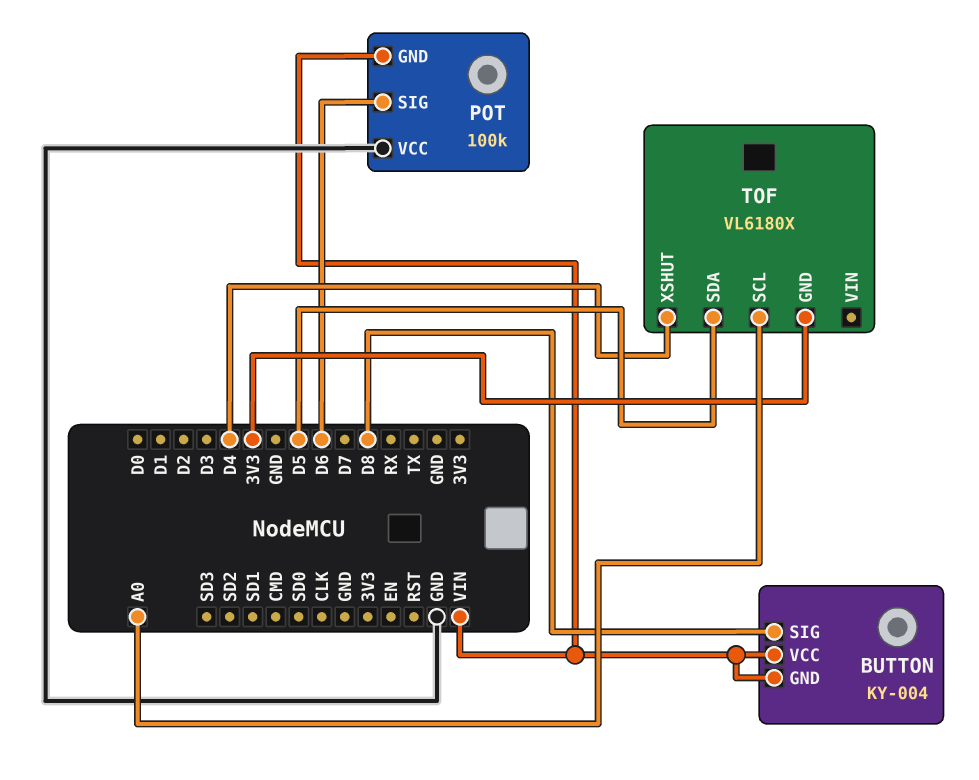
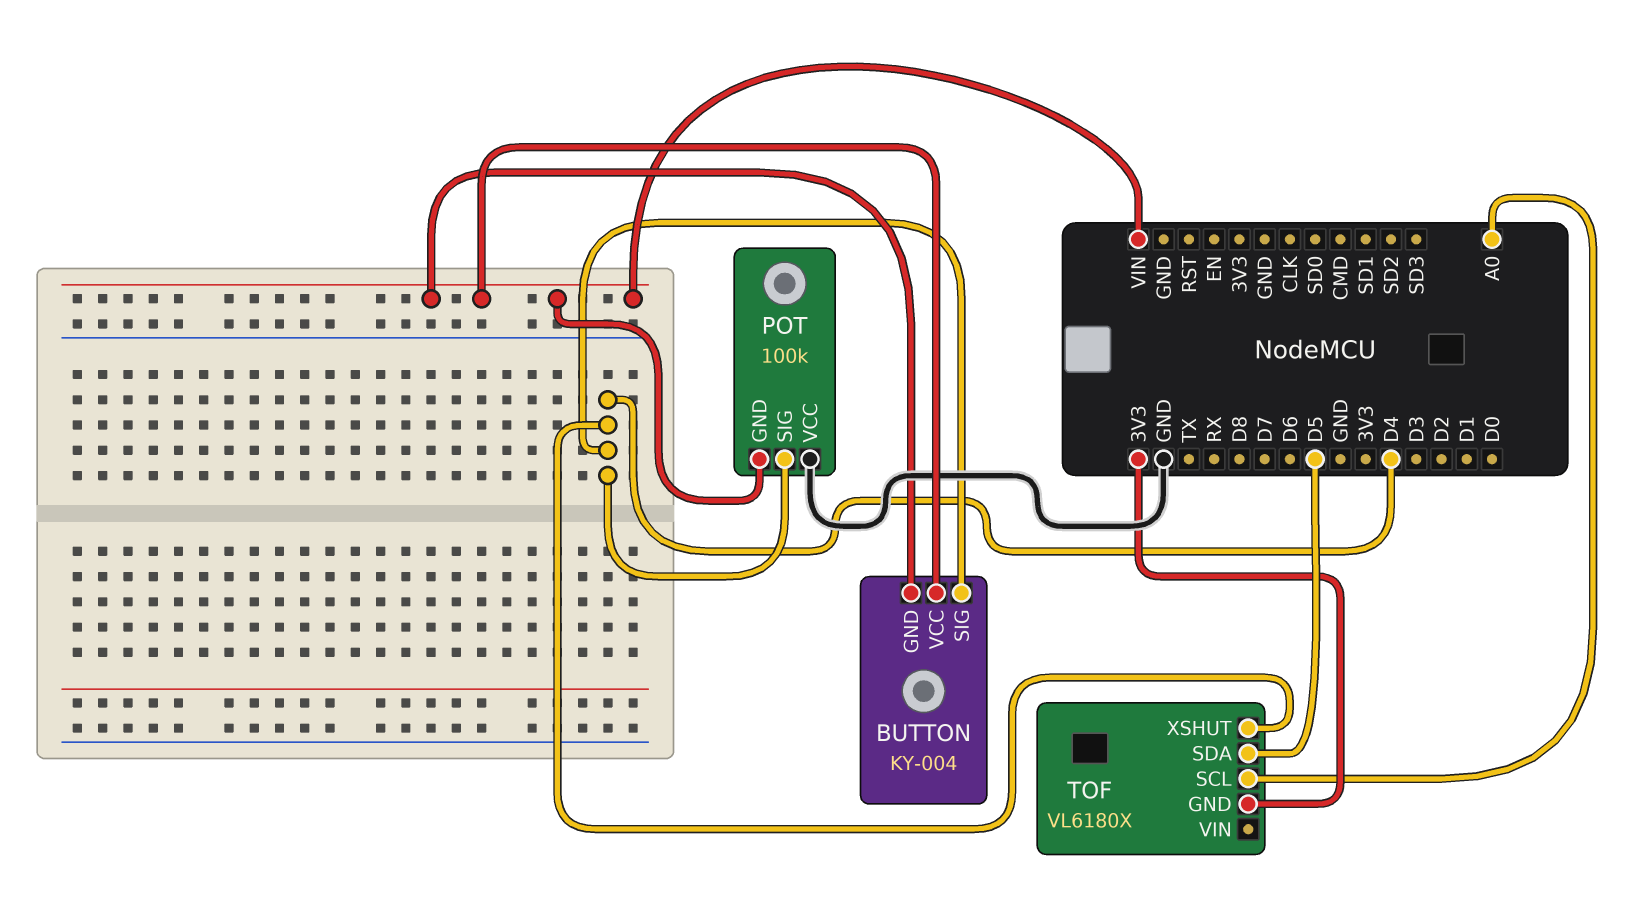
BUTTON pin SIG: D8 -> D4
POT pin SIG: D6 -> D4

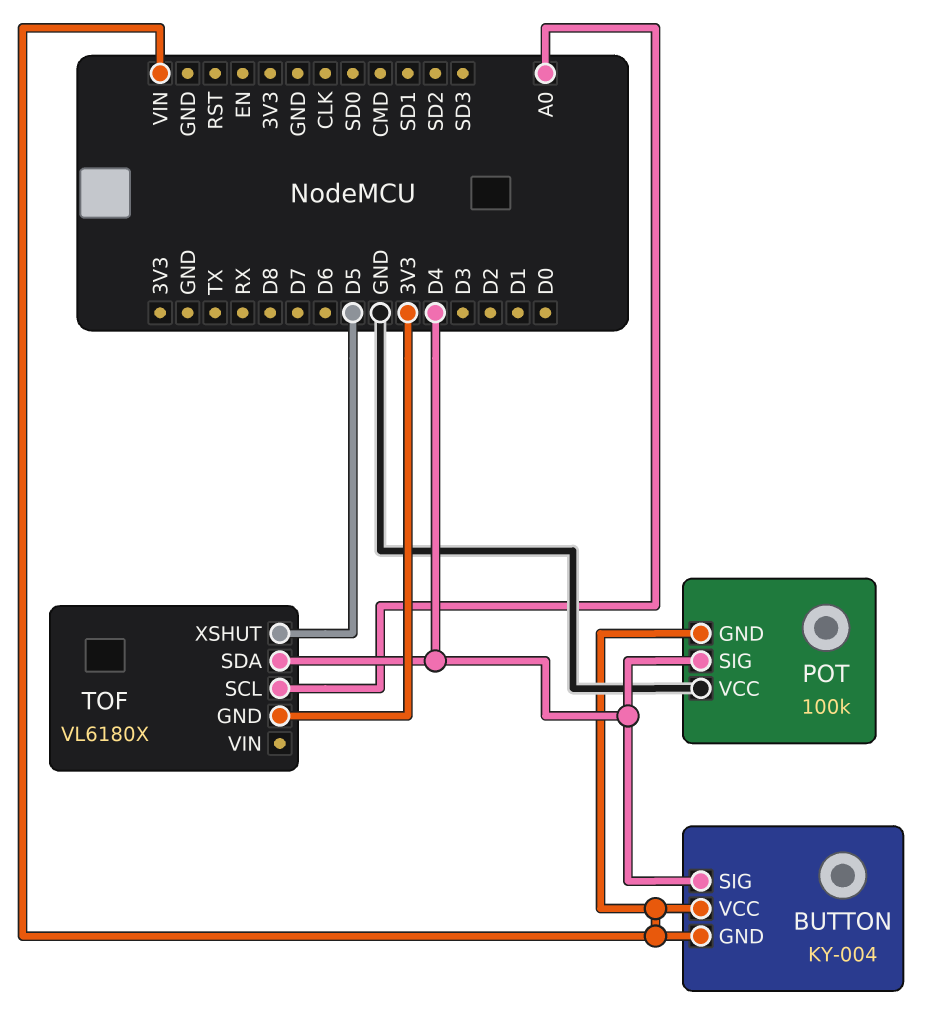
TOF pin SDA: D5 -> D4
TOF pin XSHUT: D4 -> D5

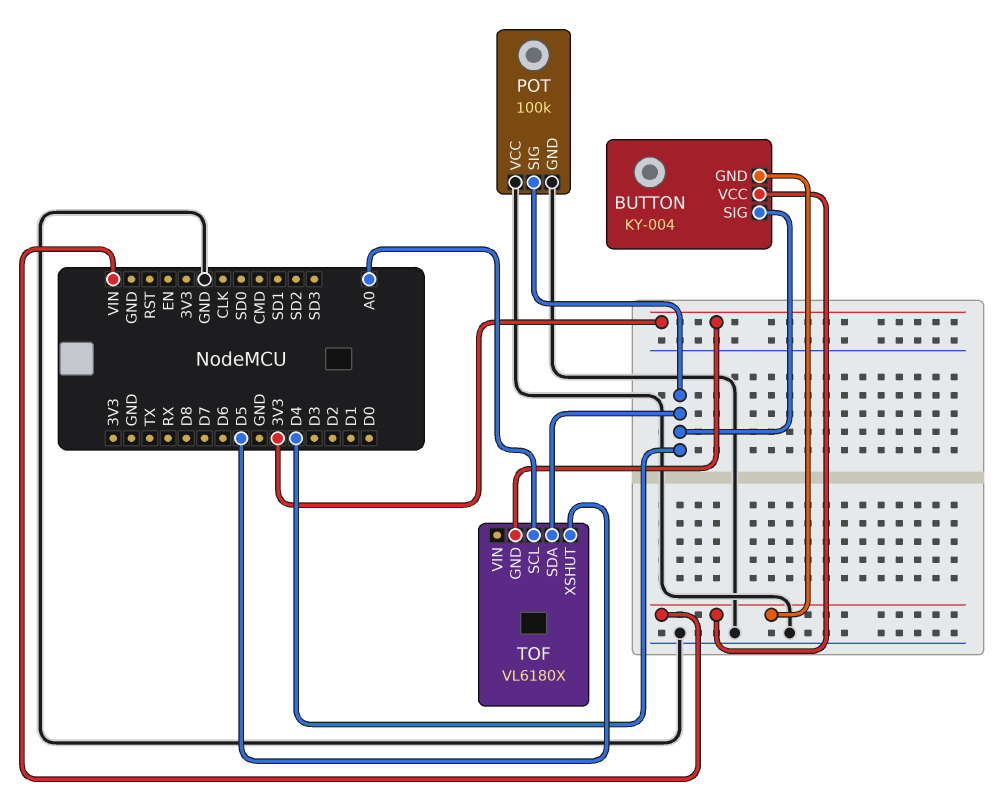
POT pin GND: VIN -> GND

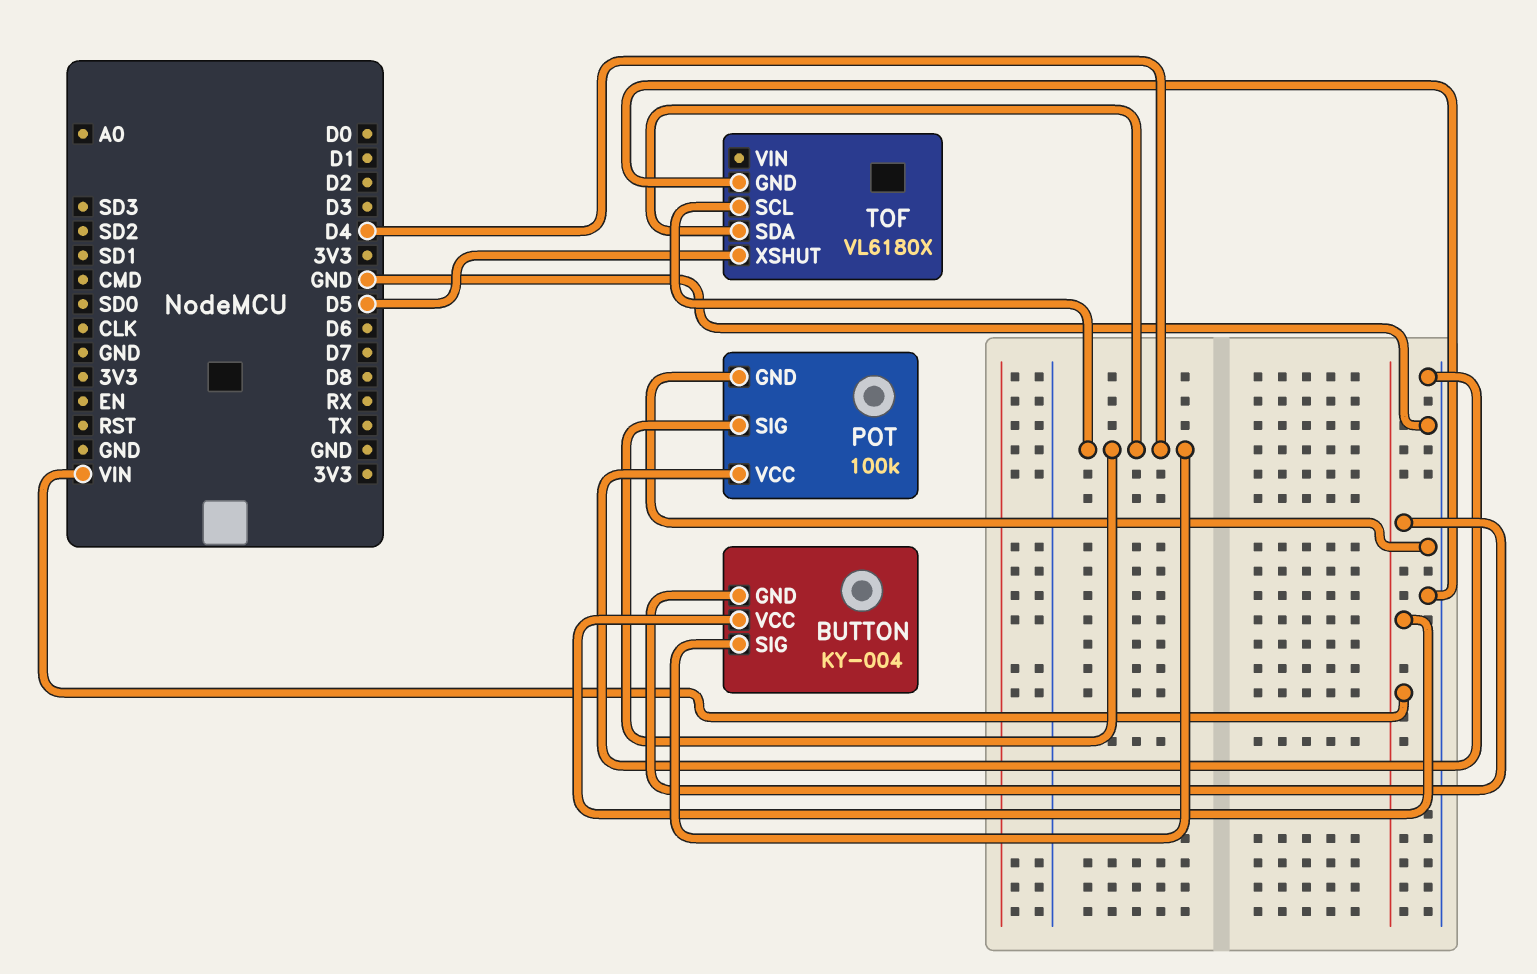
TOF pin GND: 3V3 -> GND
TOF pin SCL: A0 -> D4

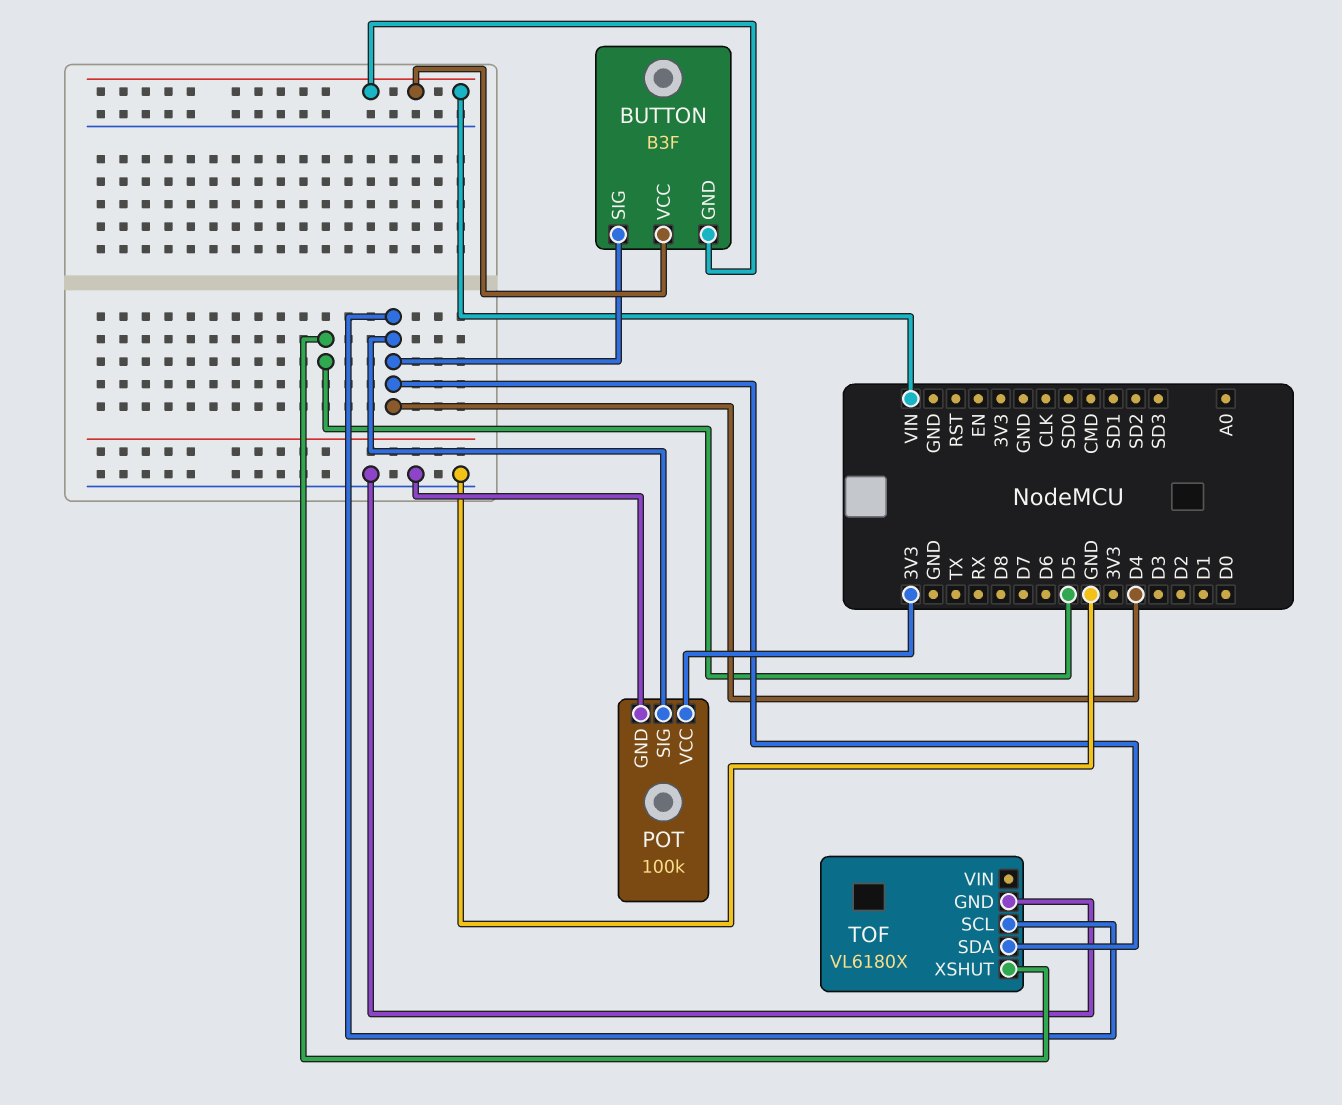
BUTTON: KY-004 -> B3F
POT pin VCC: GND -> 3V3

